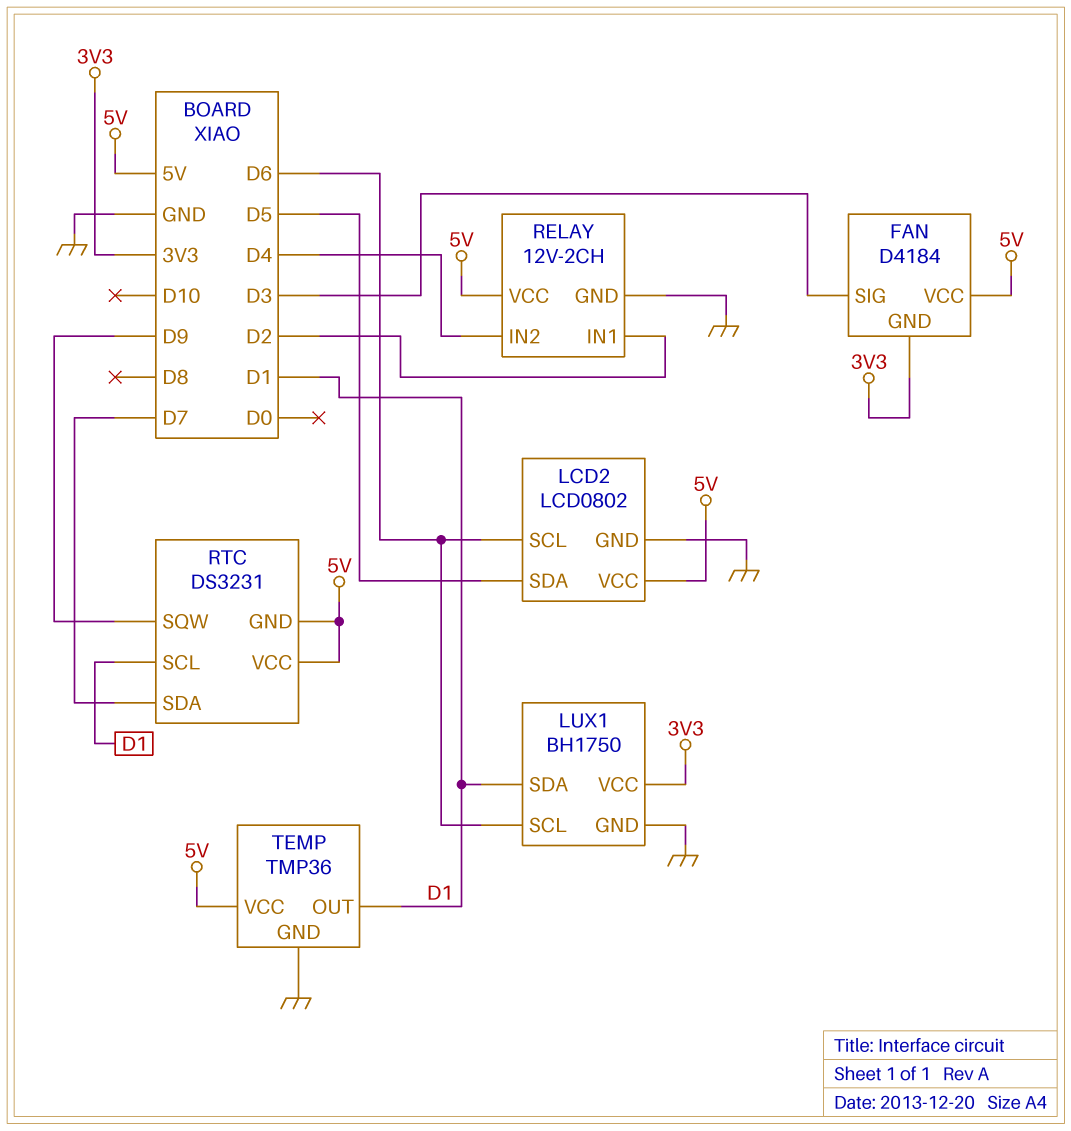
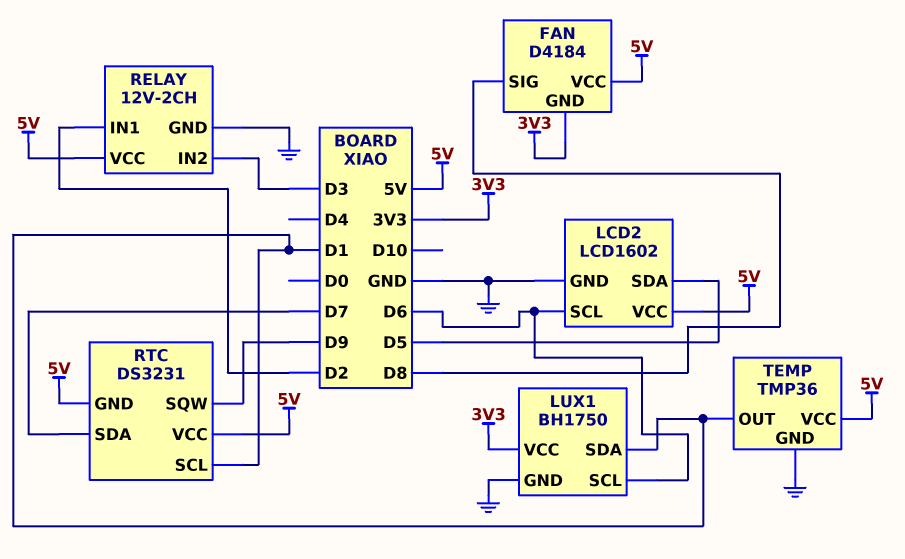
FAN pin SIG: D3 -> D8
LCD2: LCD0802 -> LCD1602
RELAY pin IN2: D4 -> D3

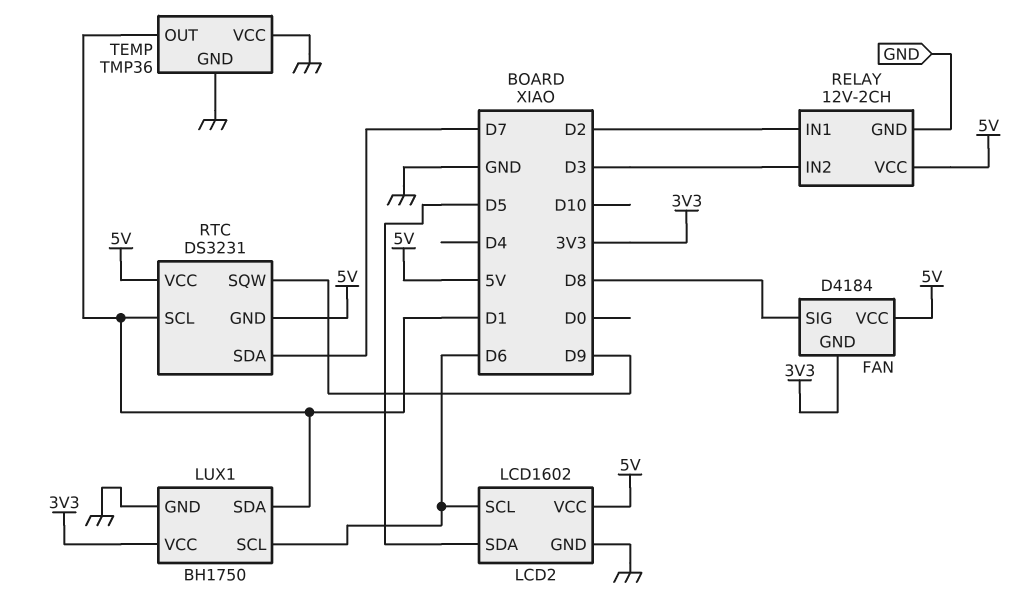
TEMP pin VCC: 5V -> GND

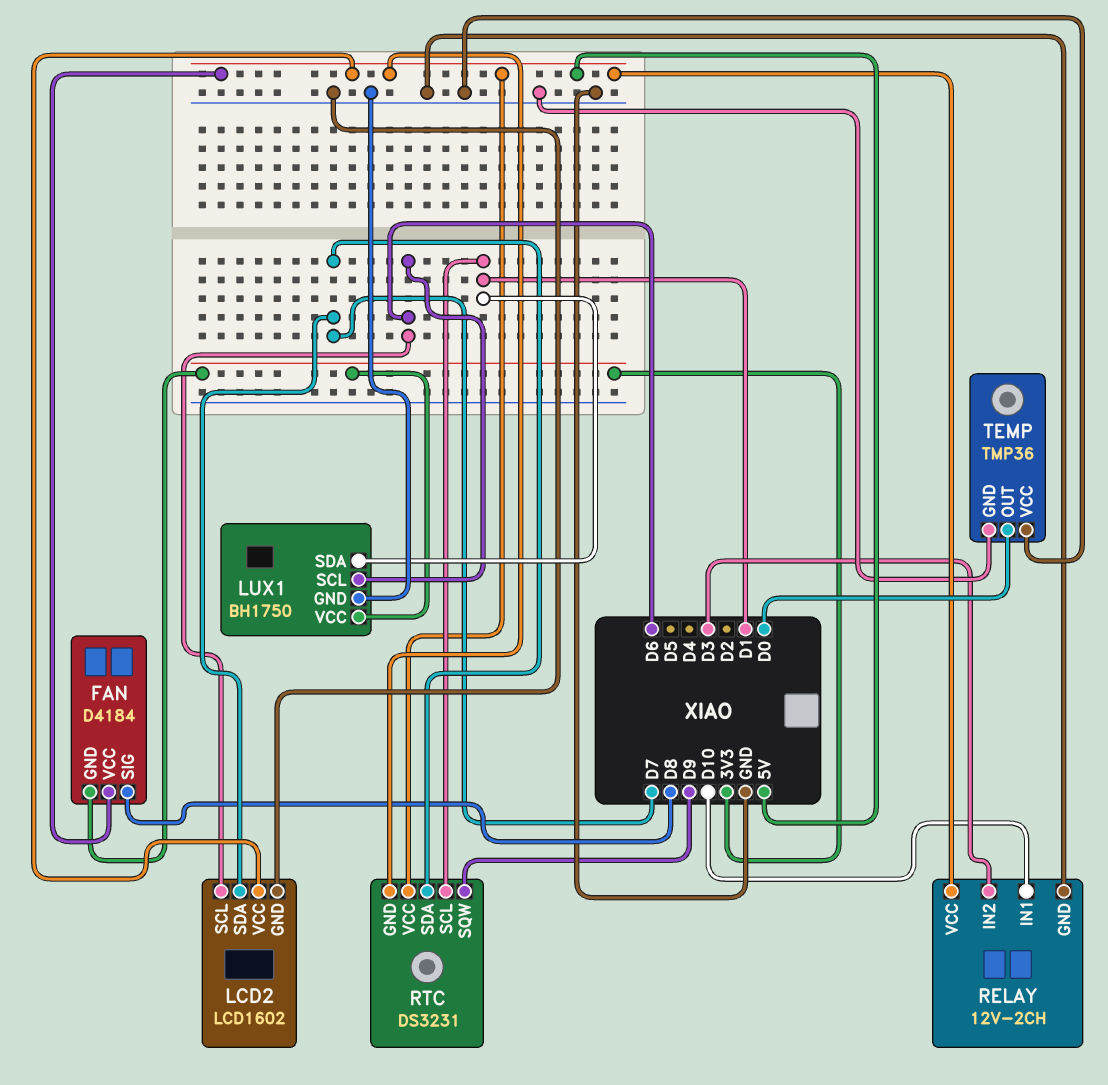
LCD2 pin SDA: D5 -> D7
RELAY pin IN1: D2 -> D10
TEMP pin OUT: D1 -> D0

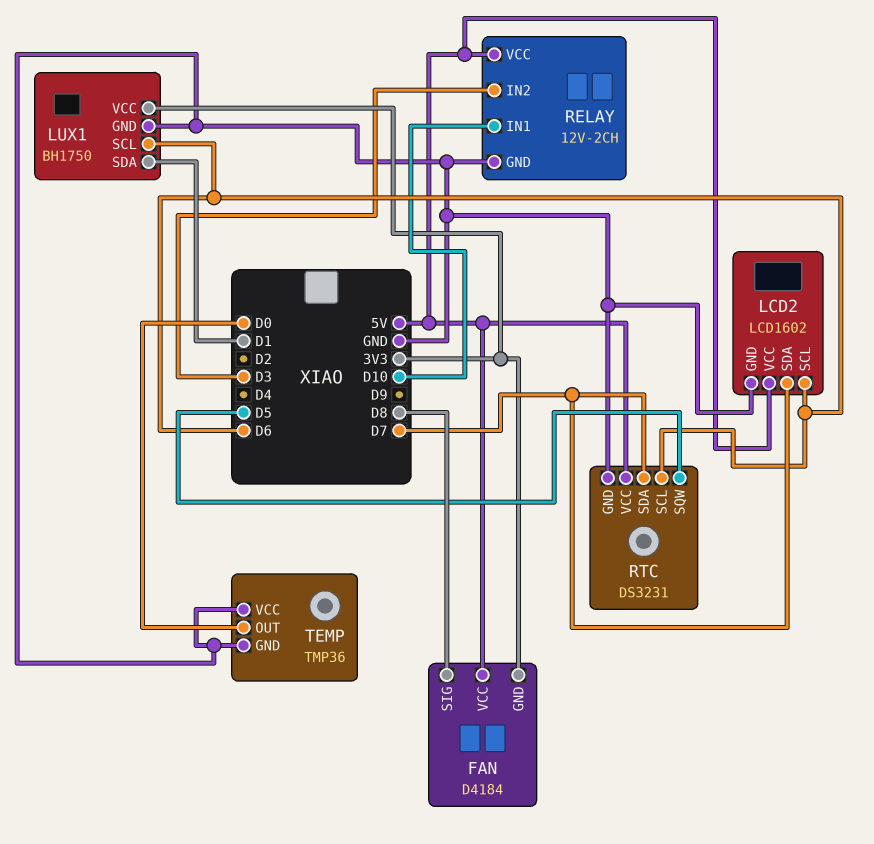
RTC pin GND: 5V -> GND
RTC pin SCL: D1 -> D6
RTC pin SQW: D9 -> D5

